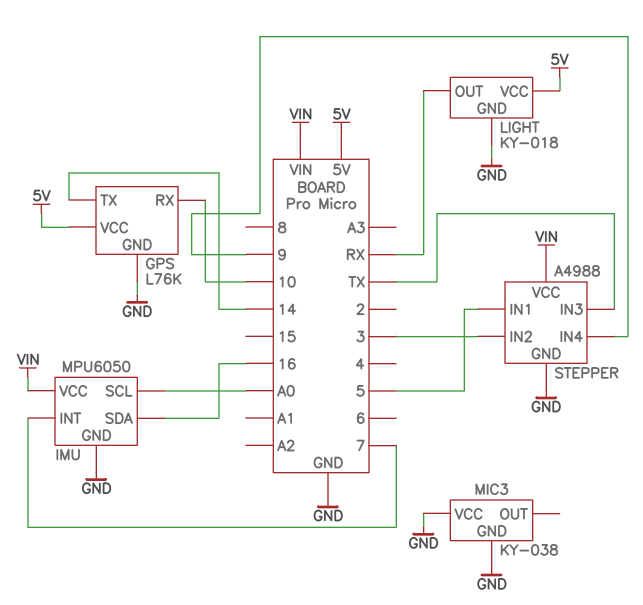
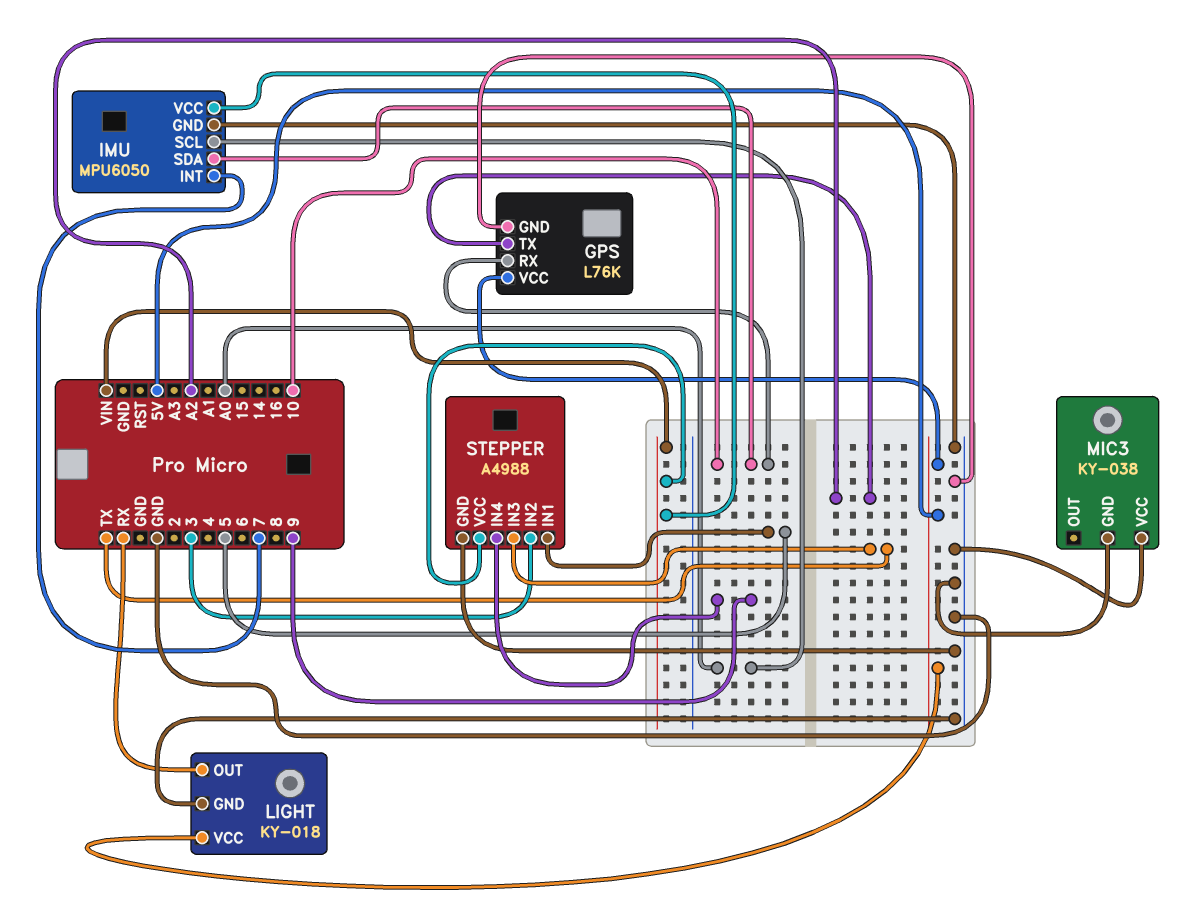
GPS pin TX: 14 -> A2
IMU pin SDA: 16 -> 10

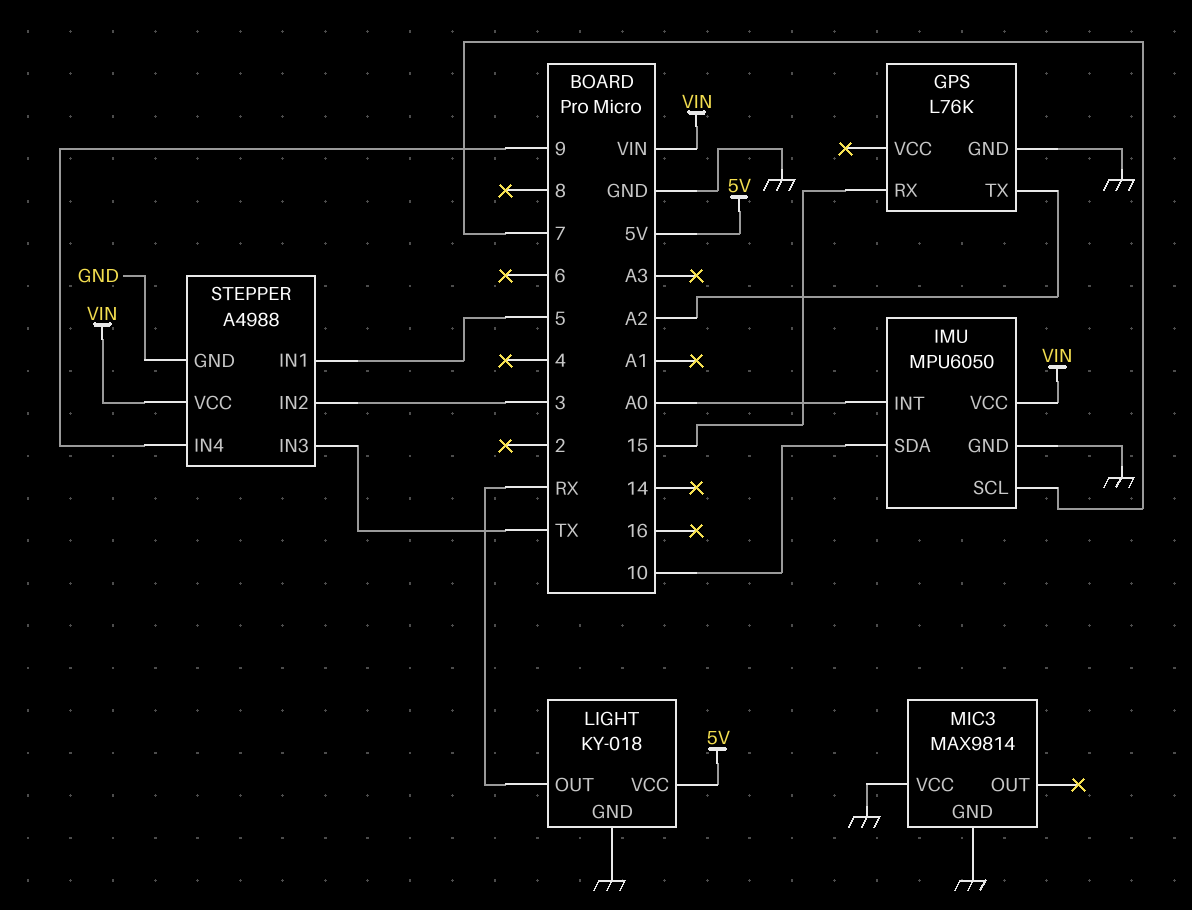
GPS pin RX: 10 -> 15
GPS pin VCC: 5V -> none
IMU pin INT: 7 -> A0
IMU pin SCL: A0 -> 7
MIC3: KY-038 -> MAX9814

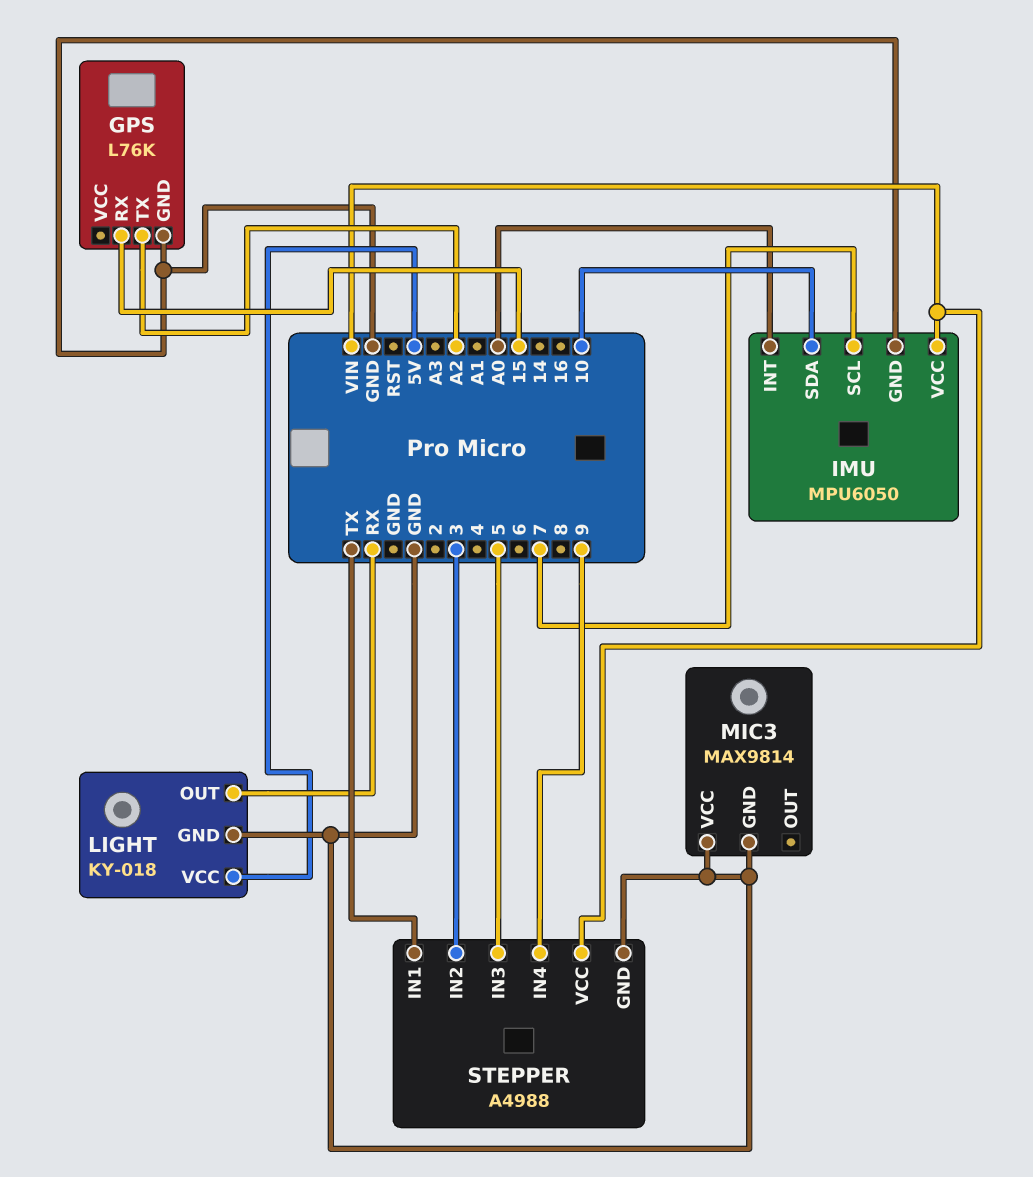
STEPPER pin IN1: 5 -> TX
STEPPER pin IN3: TX -> 5

